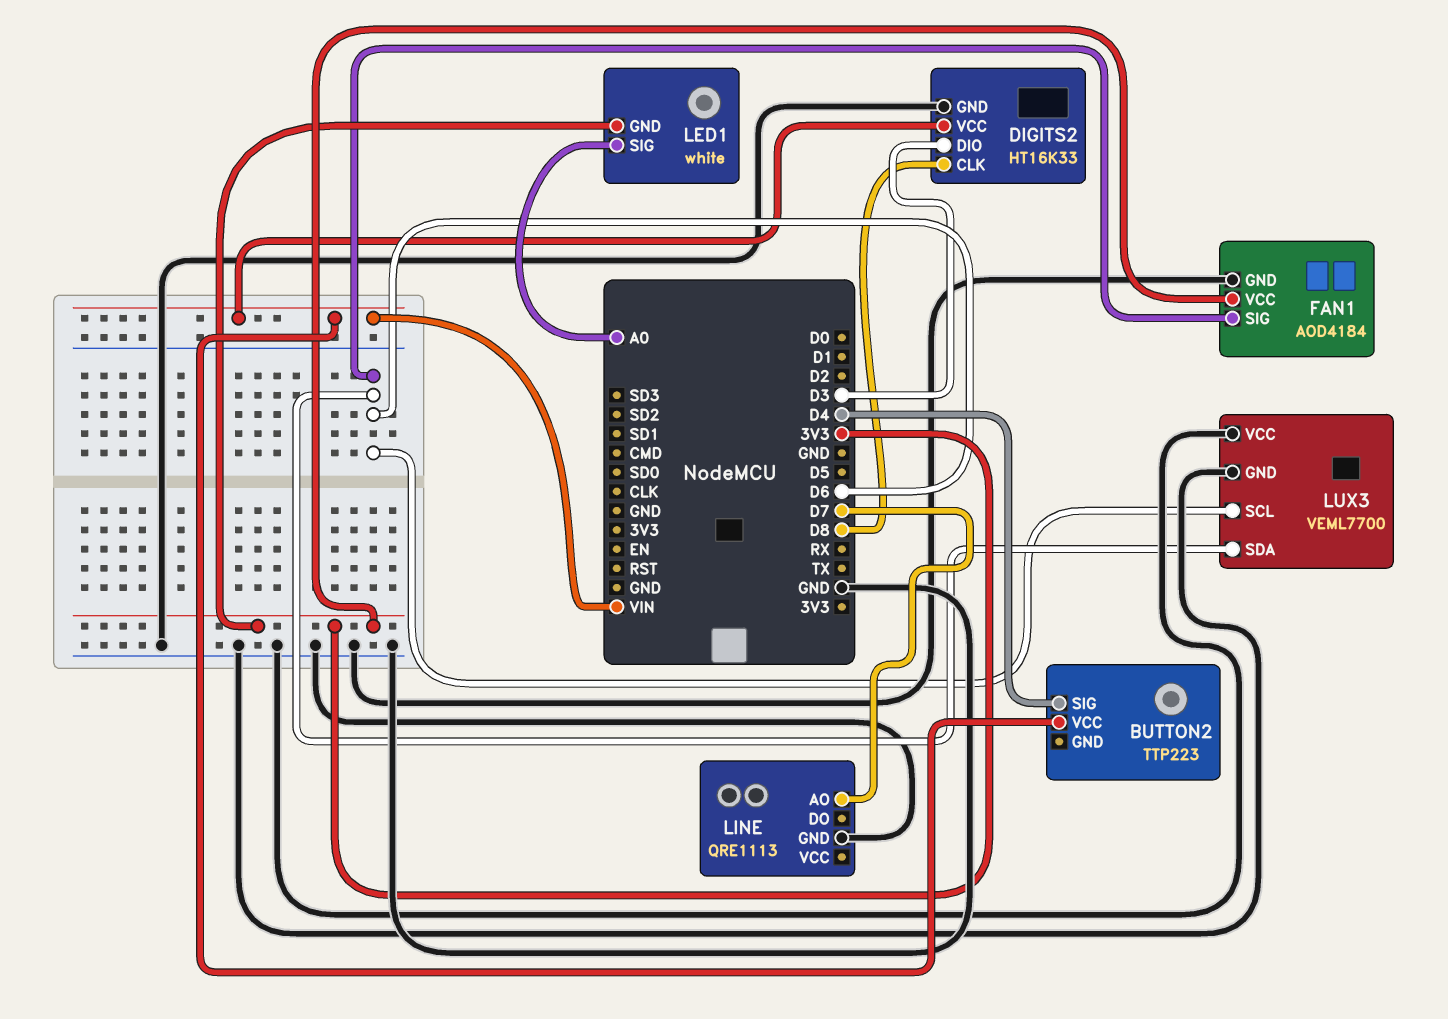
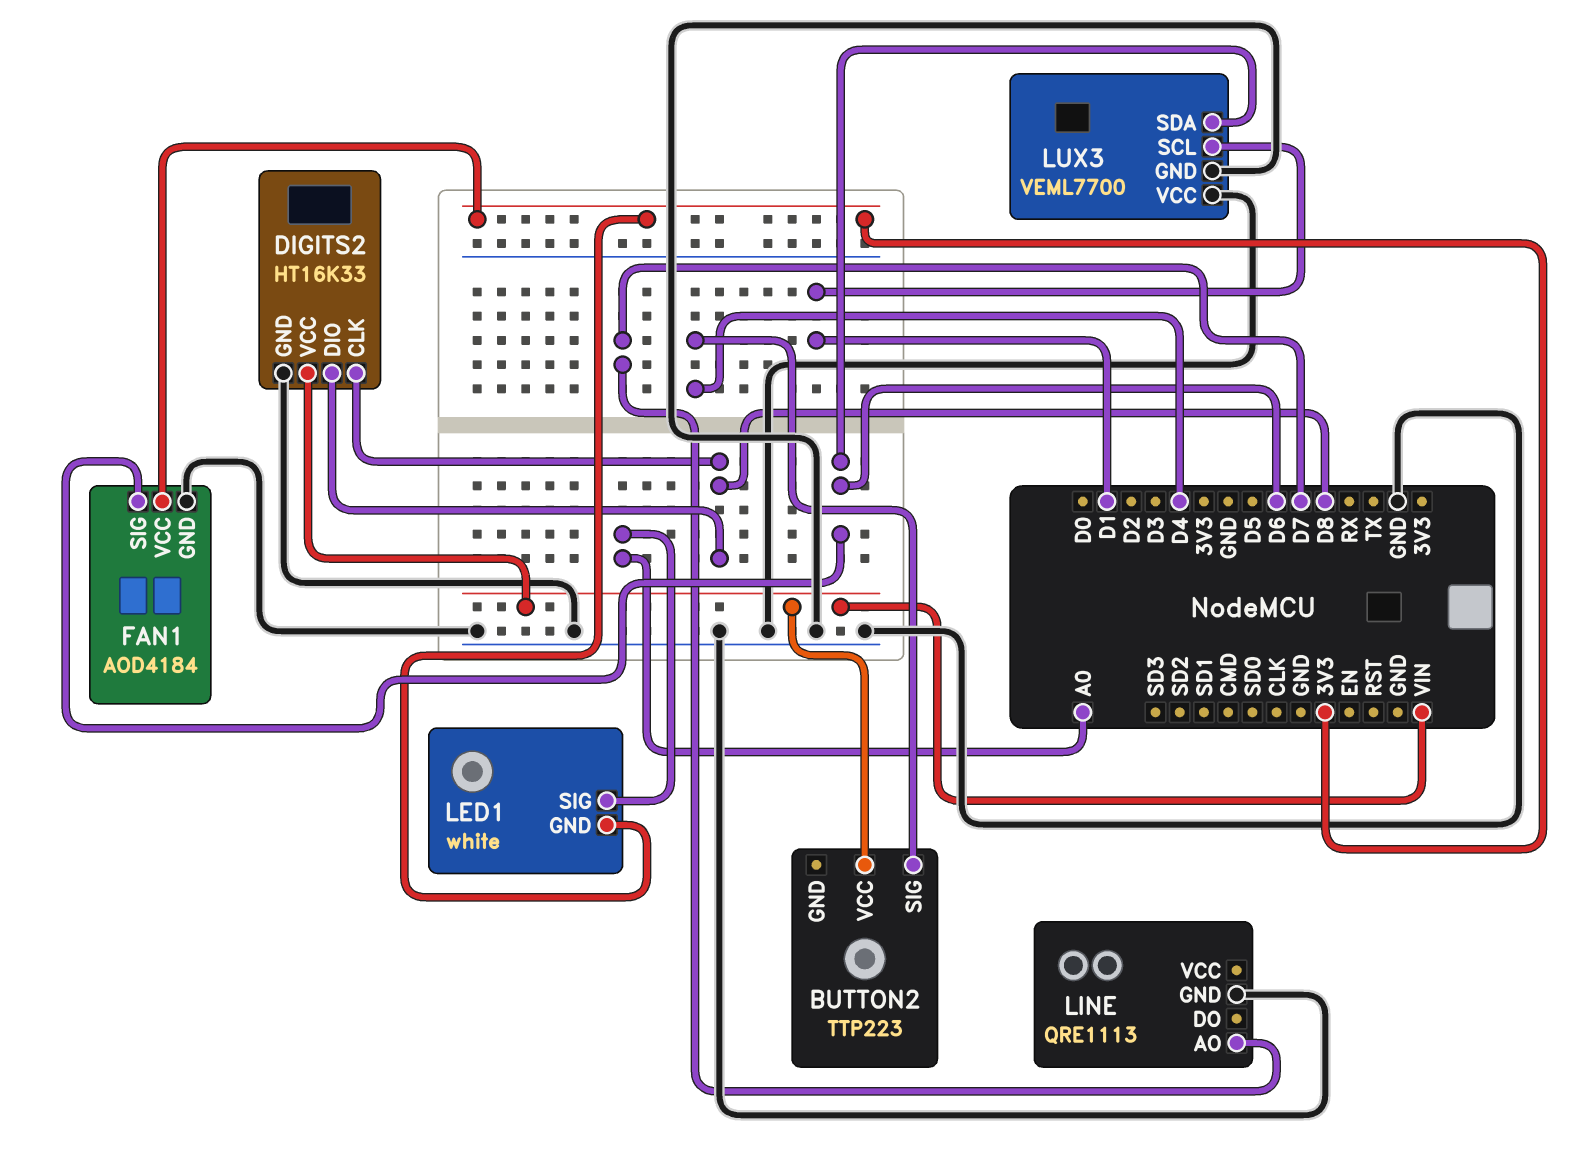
DIGITS2 pin DIO: D3 -> D8
LUX3 pin SCL: D6 -> D1

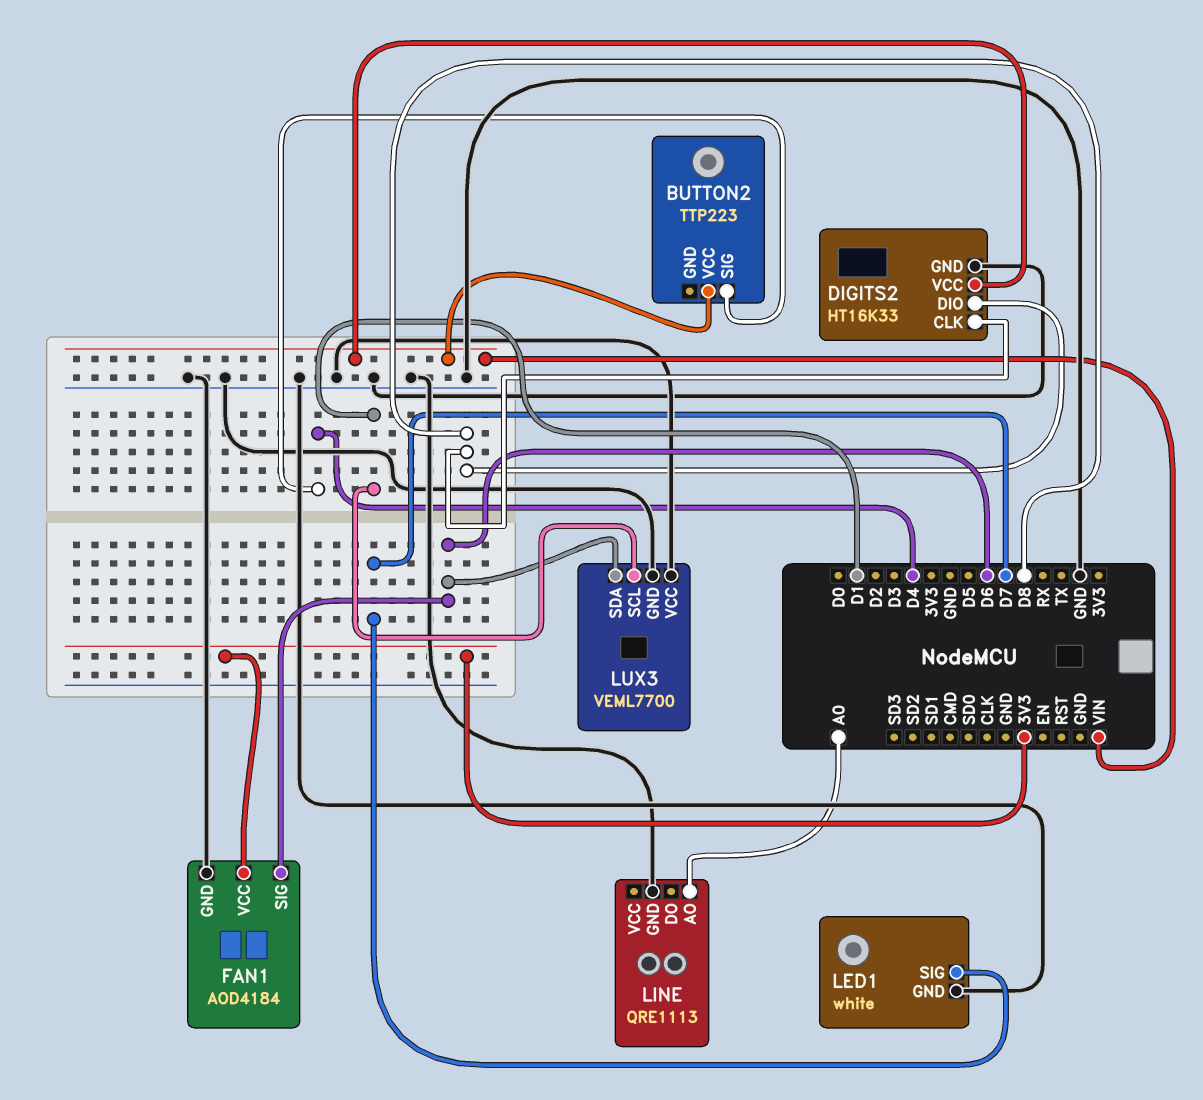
LED1 pin GND: 3V3 -> GND
LED1 pin SIG: A0 -> D7
LINE pin AO: D7 -> A0

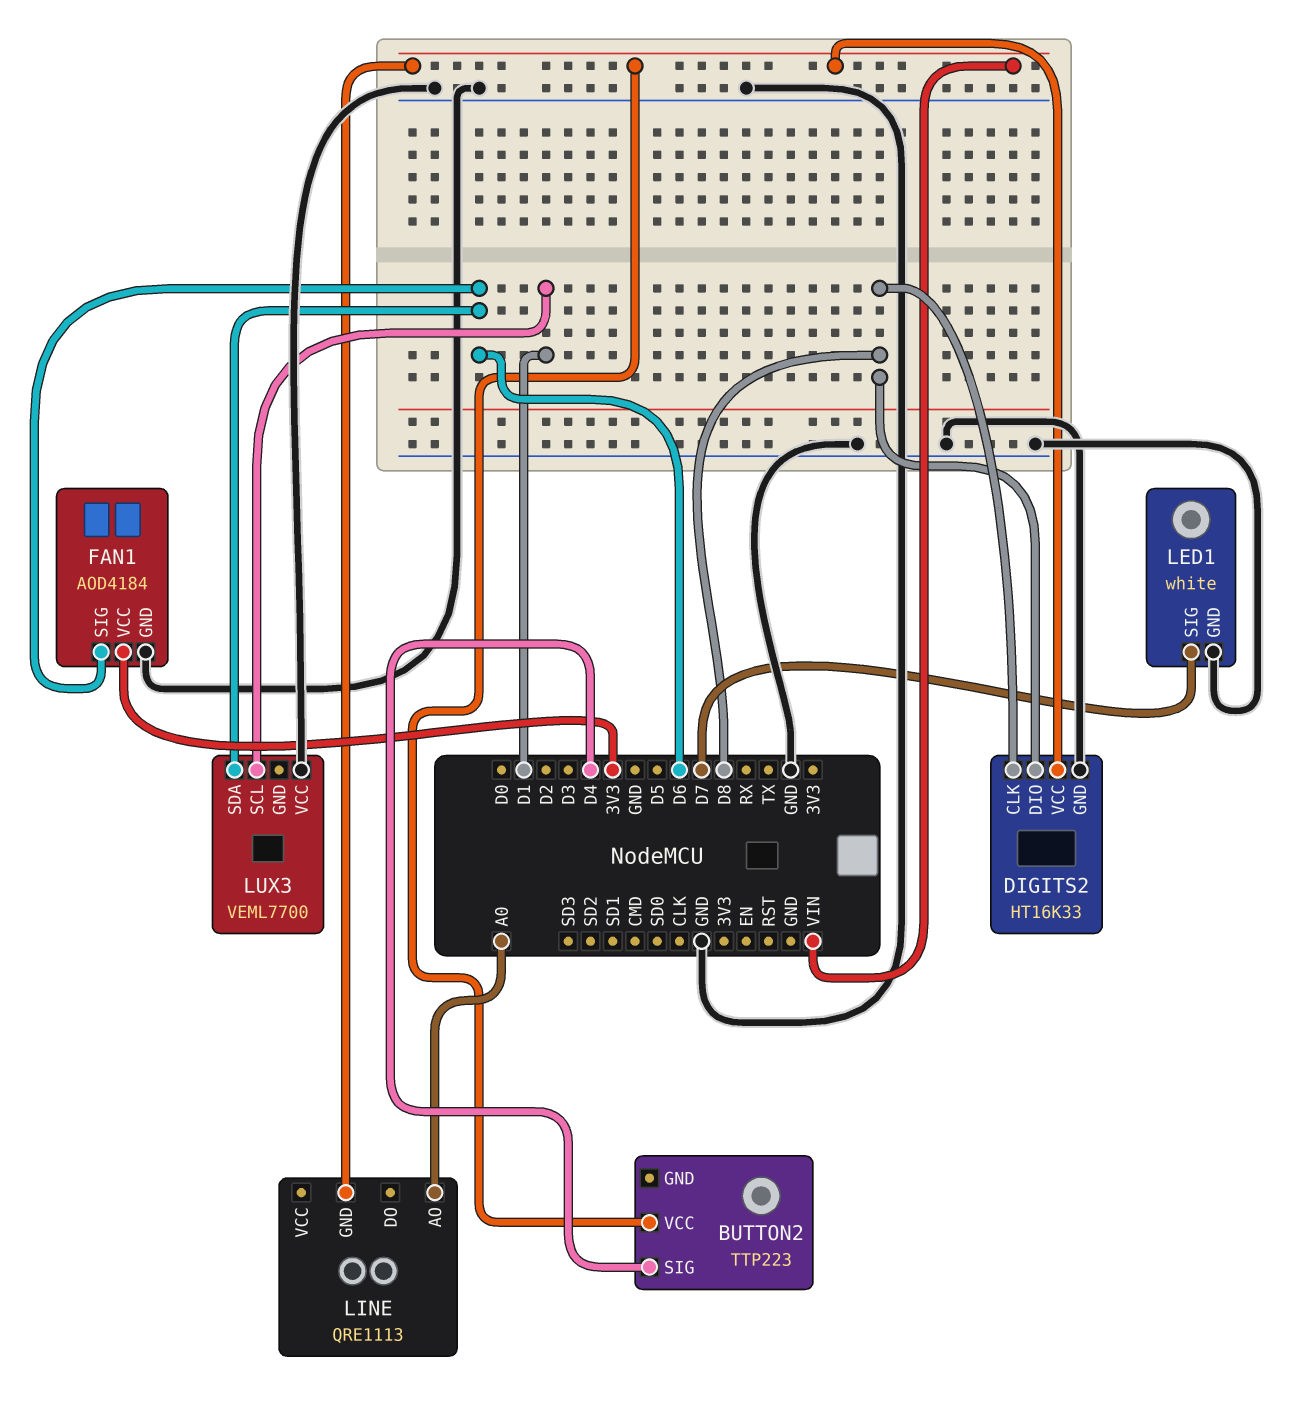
LINE pin GND: GND -> VIN
LUX3 pin GND: GND -> none

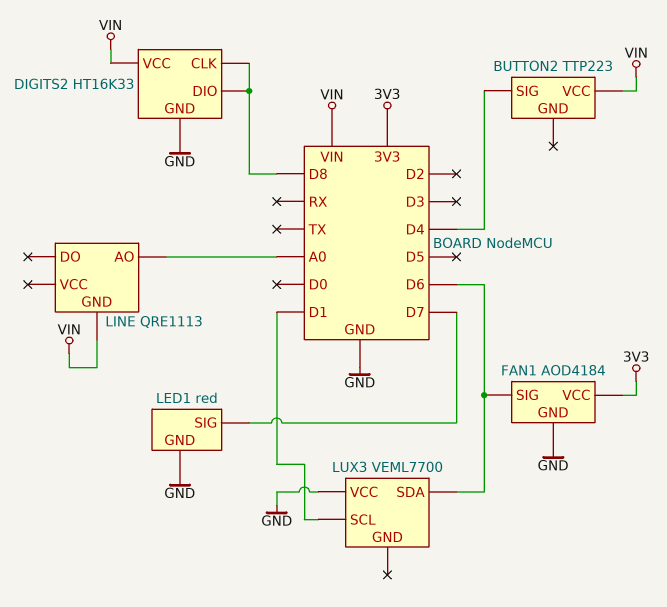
LED1: white -> red

